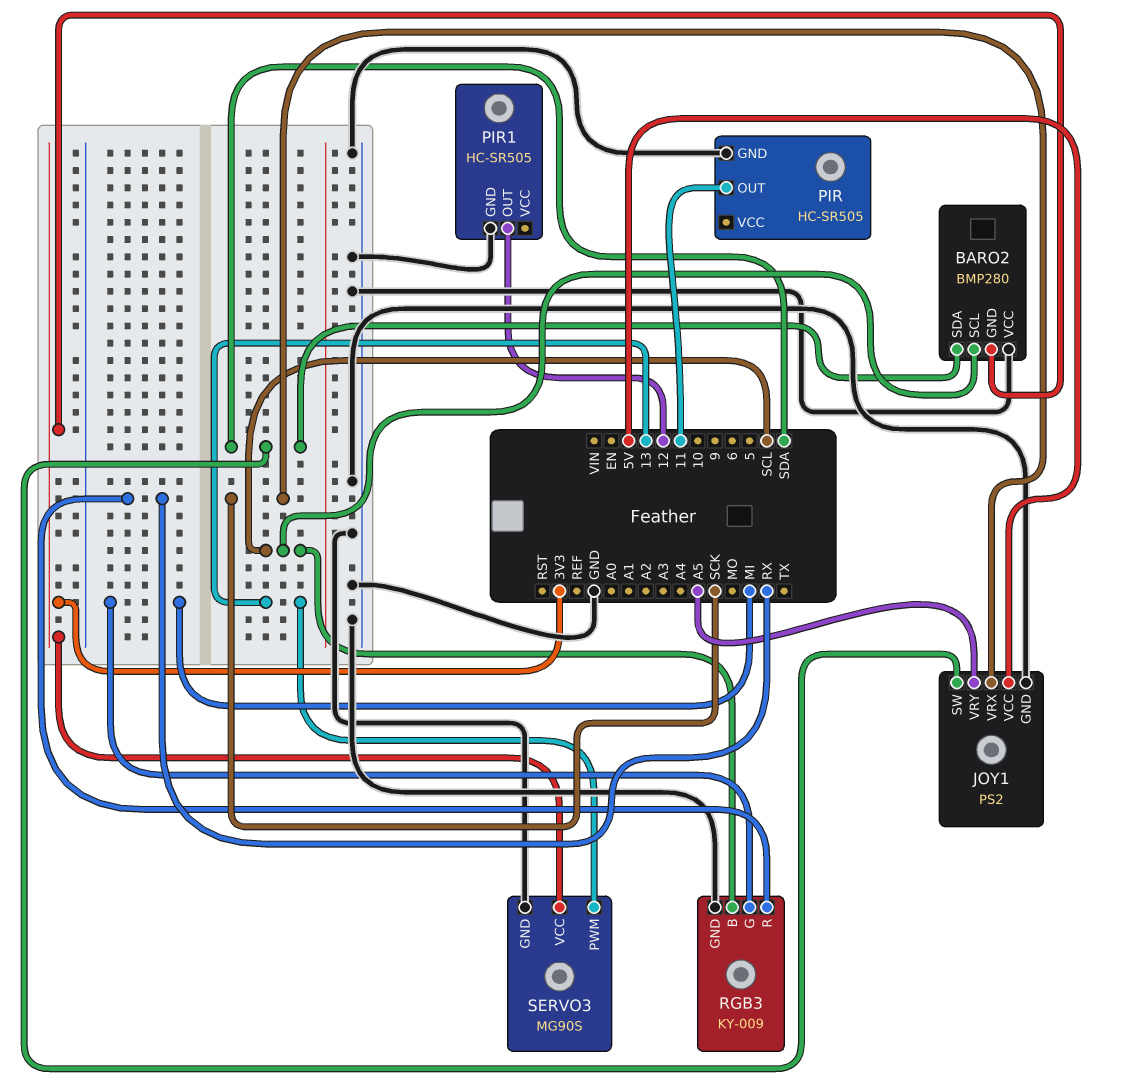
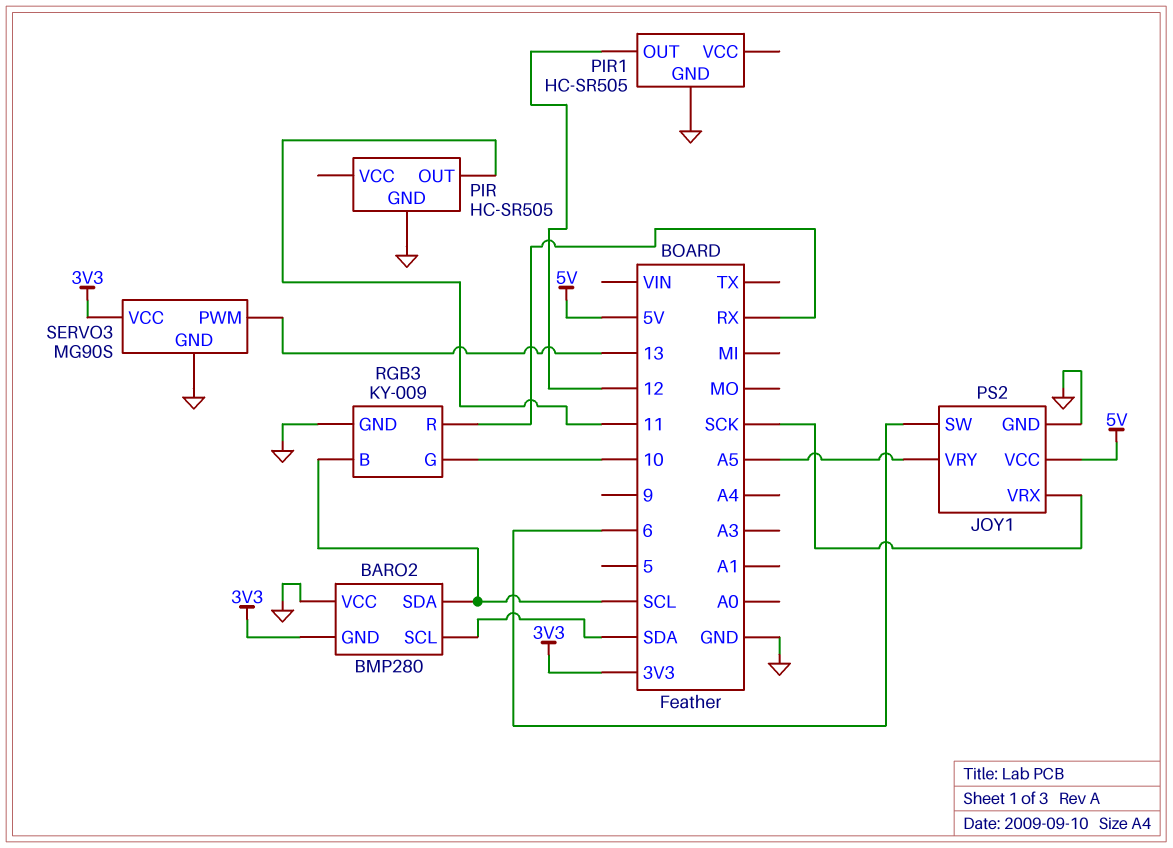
BARO2 pin SCL: SCL -> SDA
BARO2 pin SDA: SDA -> SCL
JOY1 pin SW: SDA -> 6
RGB3 pin G: MI -> 10

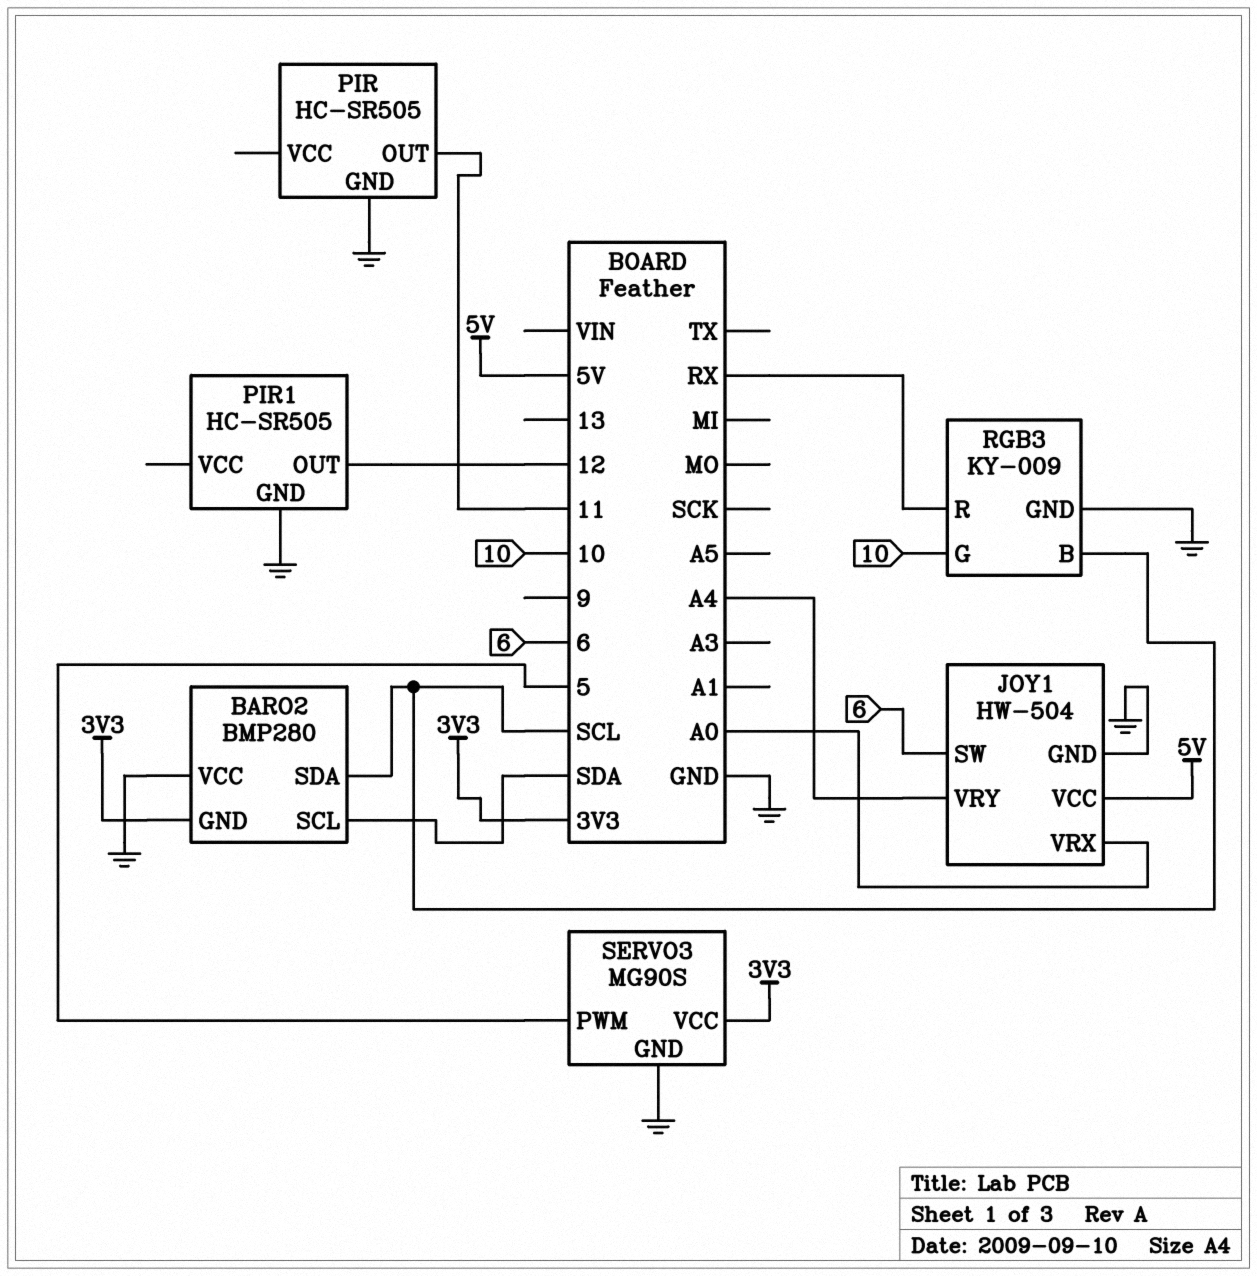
JOY1: PS2 -> HW-504
JOY1 pin VRX: SCK -> A0
JOY1 pin VRY: A5 -> A4
SERVO3 pin PWM: 13 -> 5

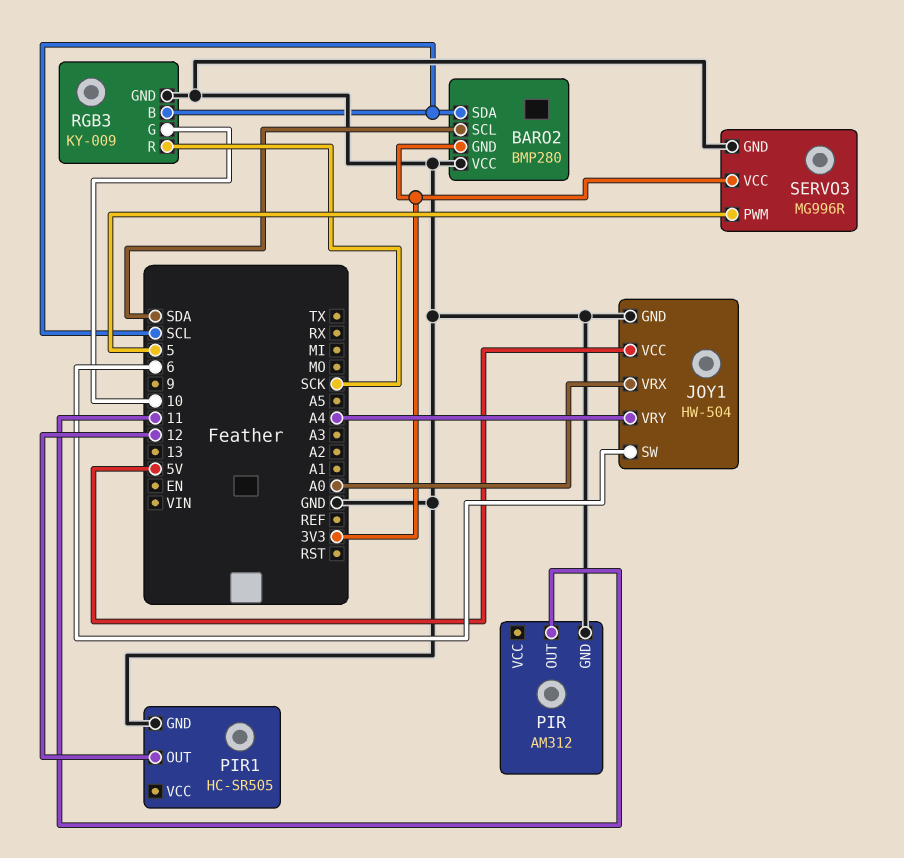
PIR: HC-SR505 -> AM312
RGB3 pin R: RX -> SCK
SERVO3: MG90S -> MG996R

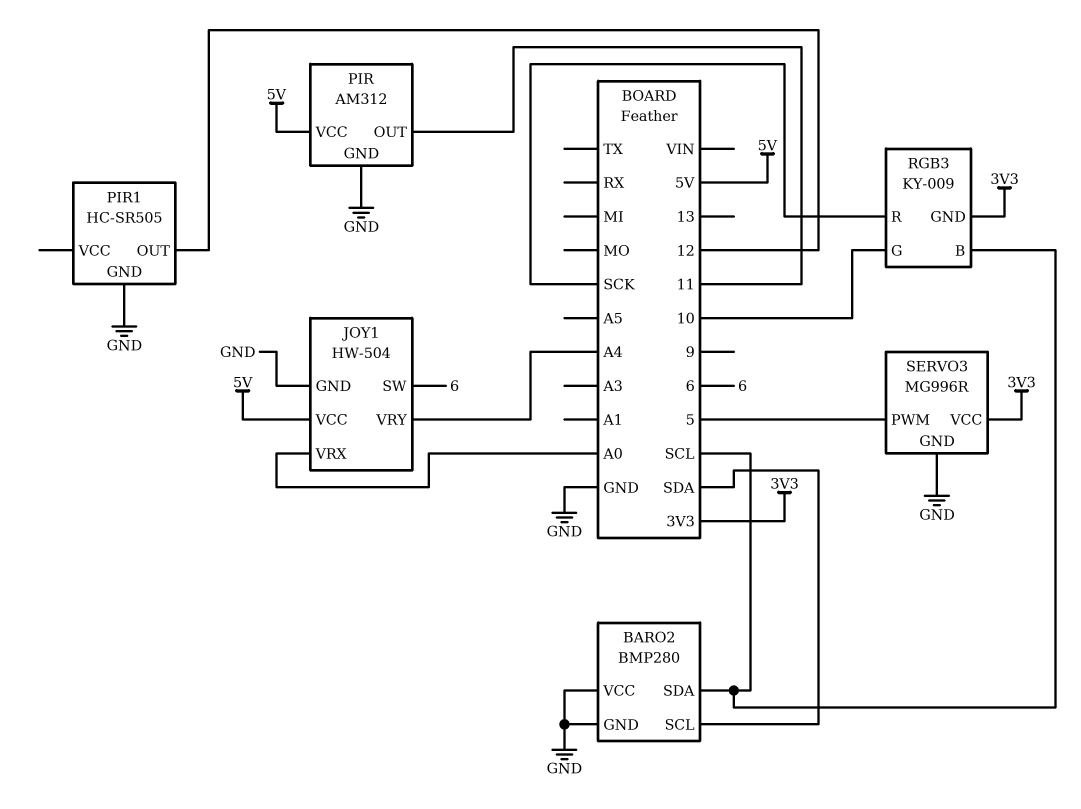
BARO2 pin GND: 3V3 -> GND
PIR pin VCC: none -> 5V
RGB3 pin GND: GND -> 3V3

